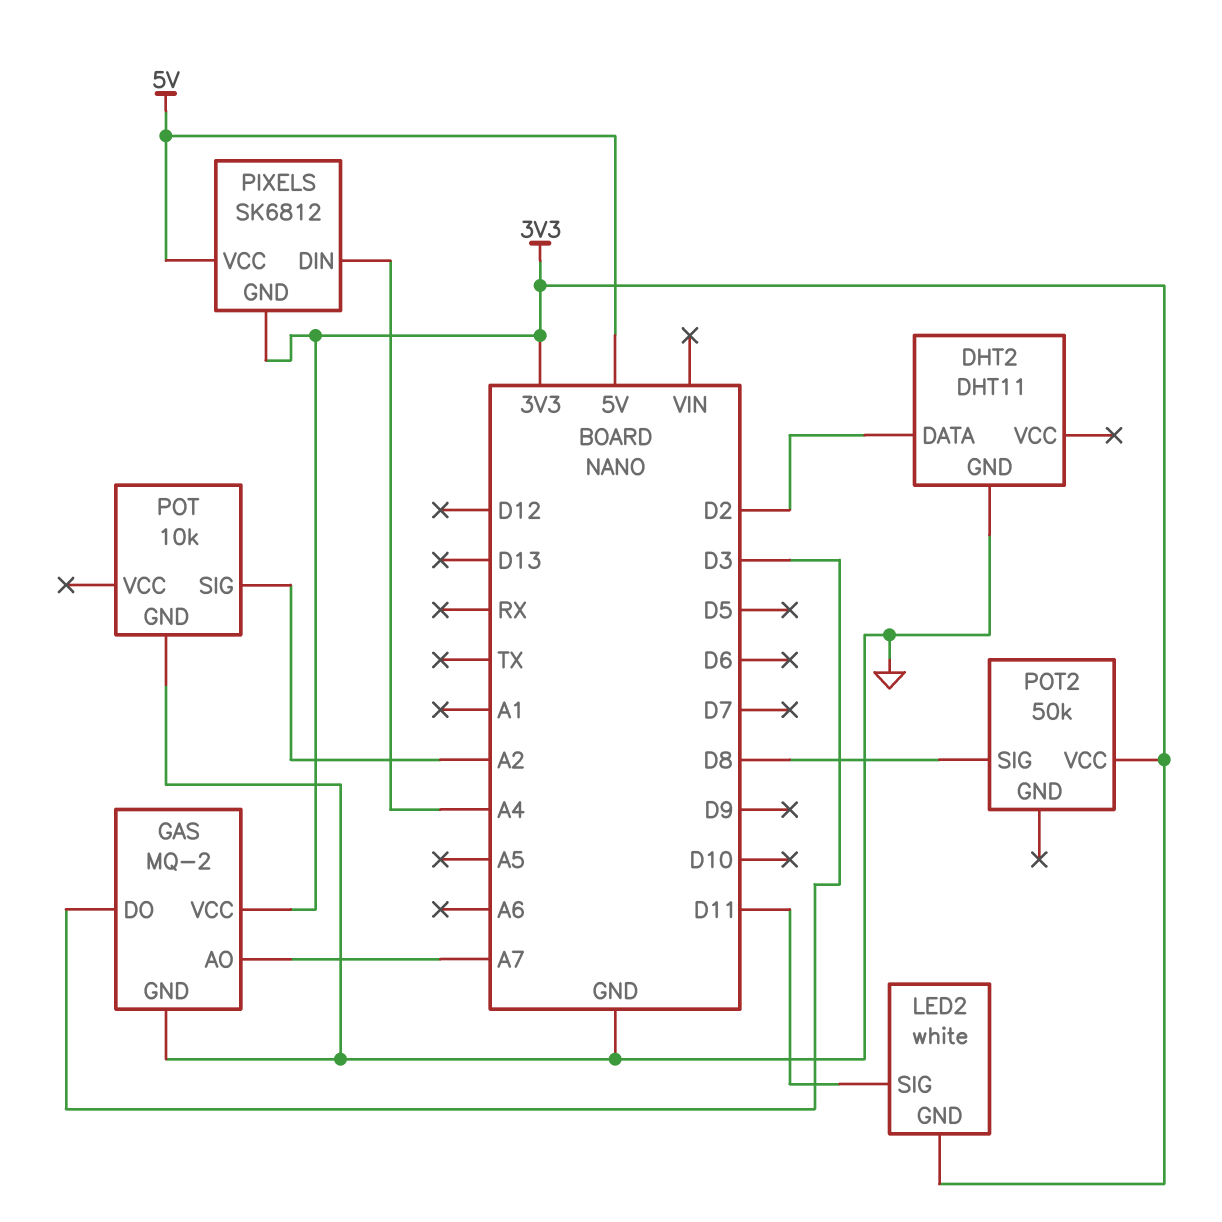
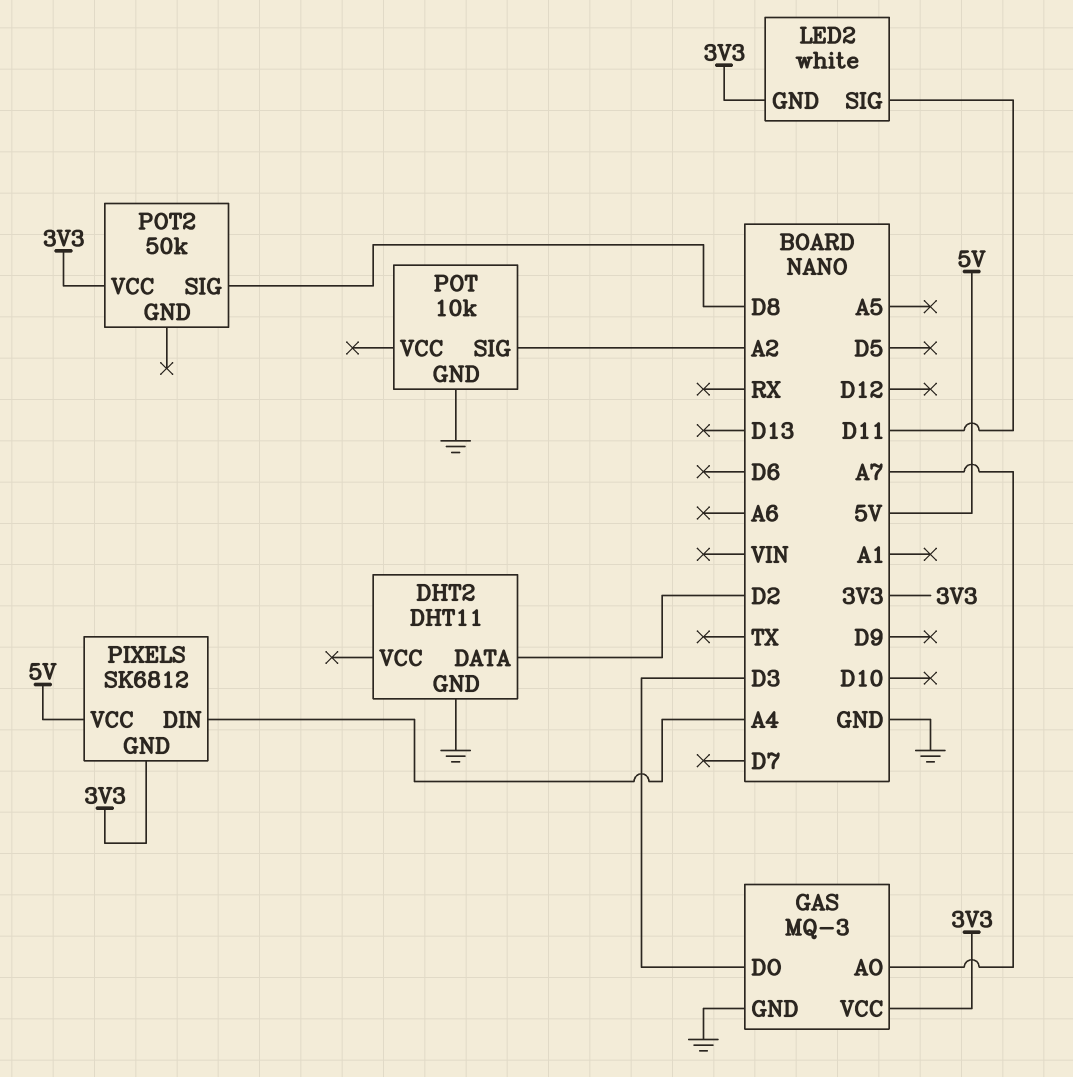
GAS: MQ-2 -> MQ-3

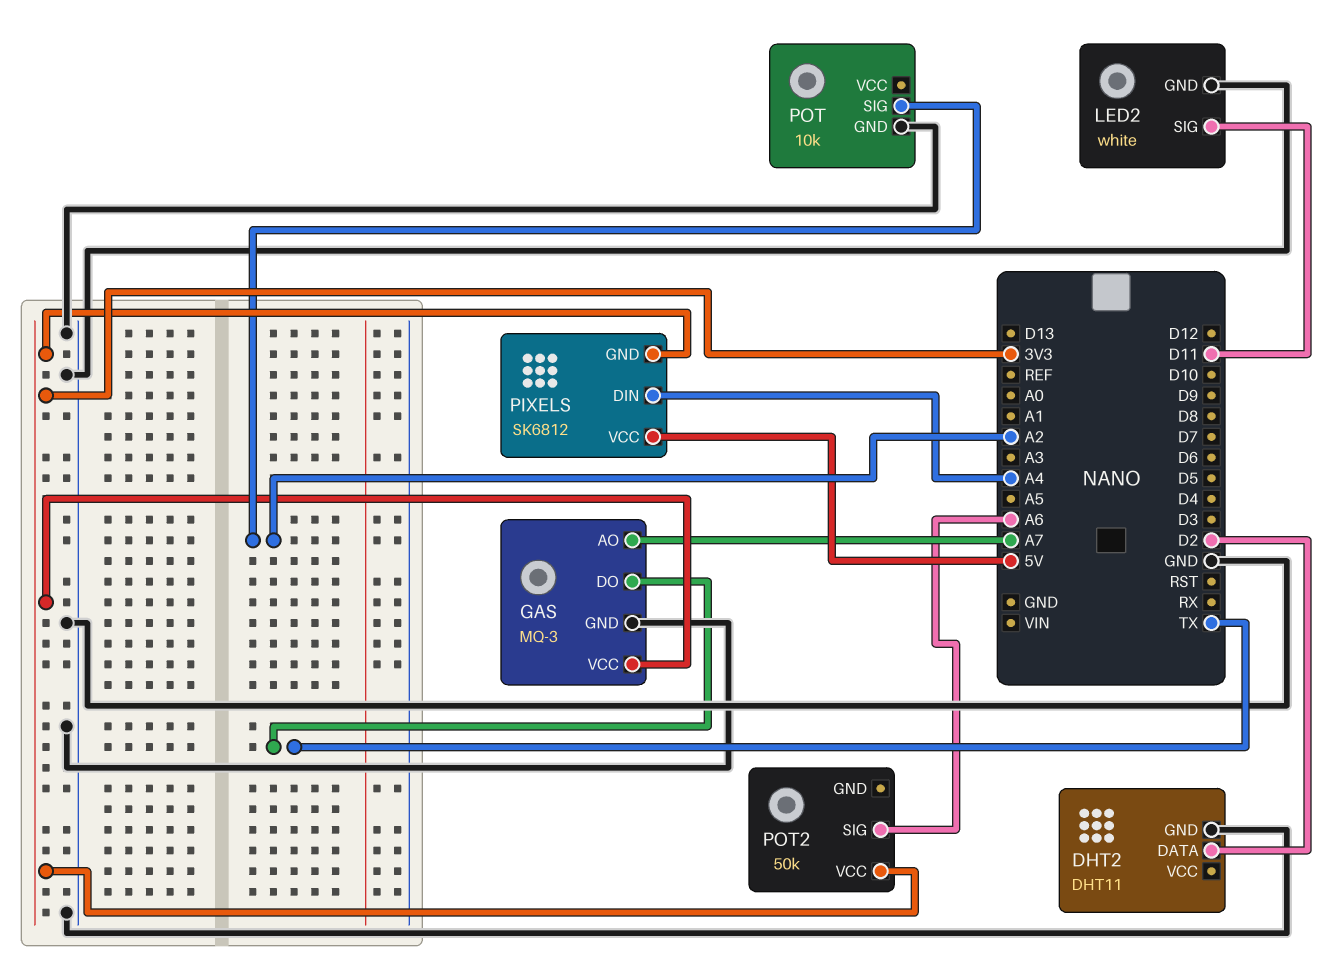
GAS pin DO: D3 -> TX
LED2 pin GND: 3V3 -> GND
POT2 pin SIG: D8 -> A6

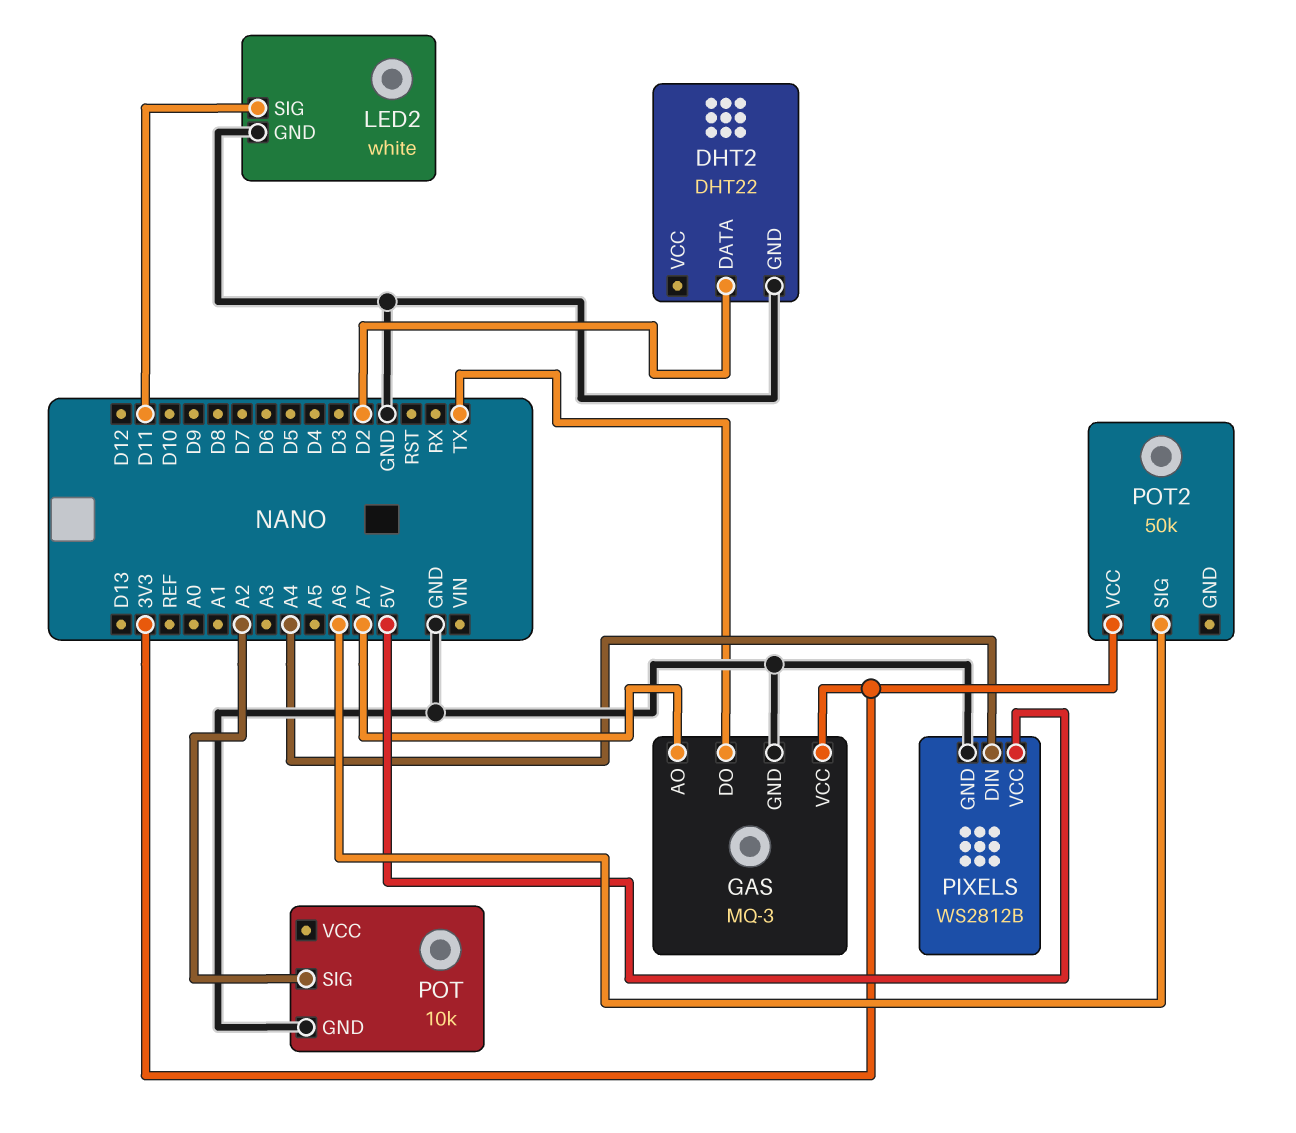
DHT2: DHT11 -> DHT22
PIXELS: SK6812 -> WS2812B
PIXELS pin GND: 3V3 -> GND

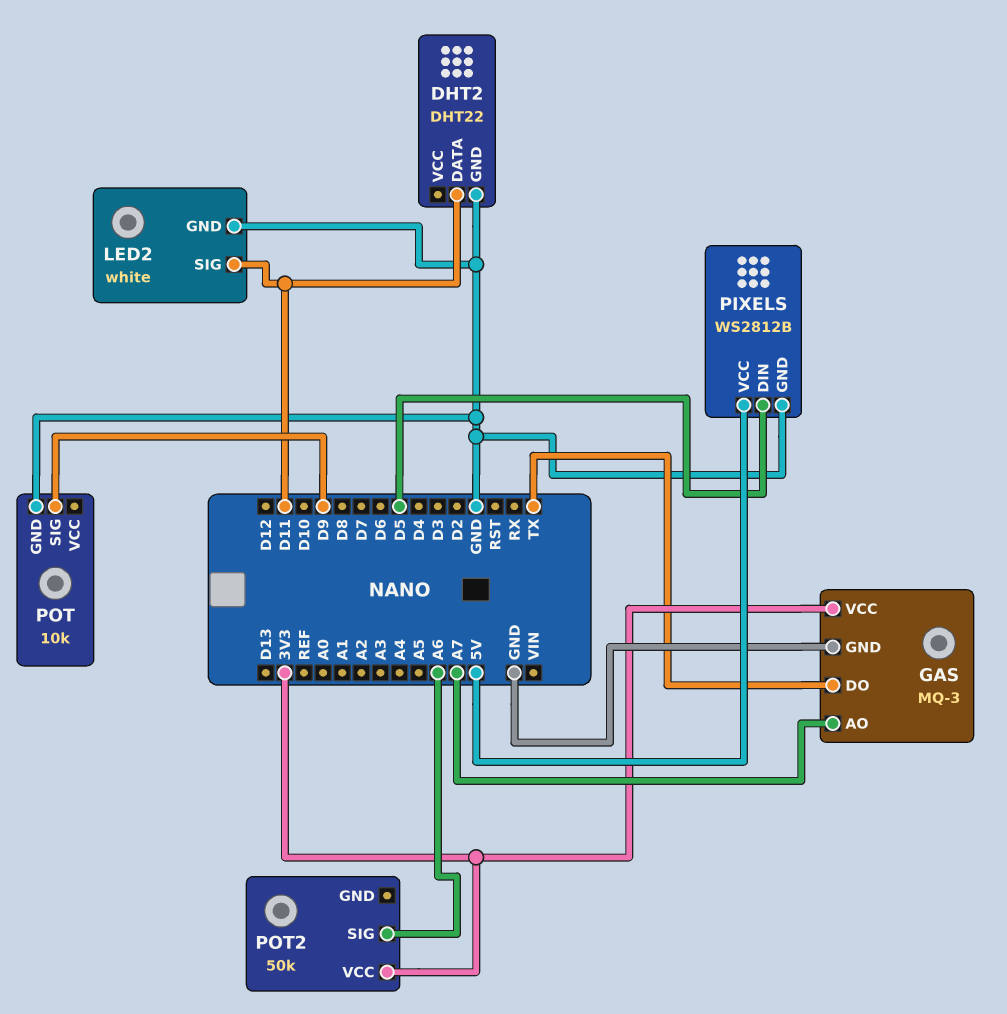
DHT2 pin DATA: D2 -> D11
PIXELS pin DIN: A4 -> D5
POT pin SIG: A2 -> D9

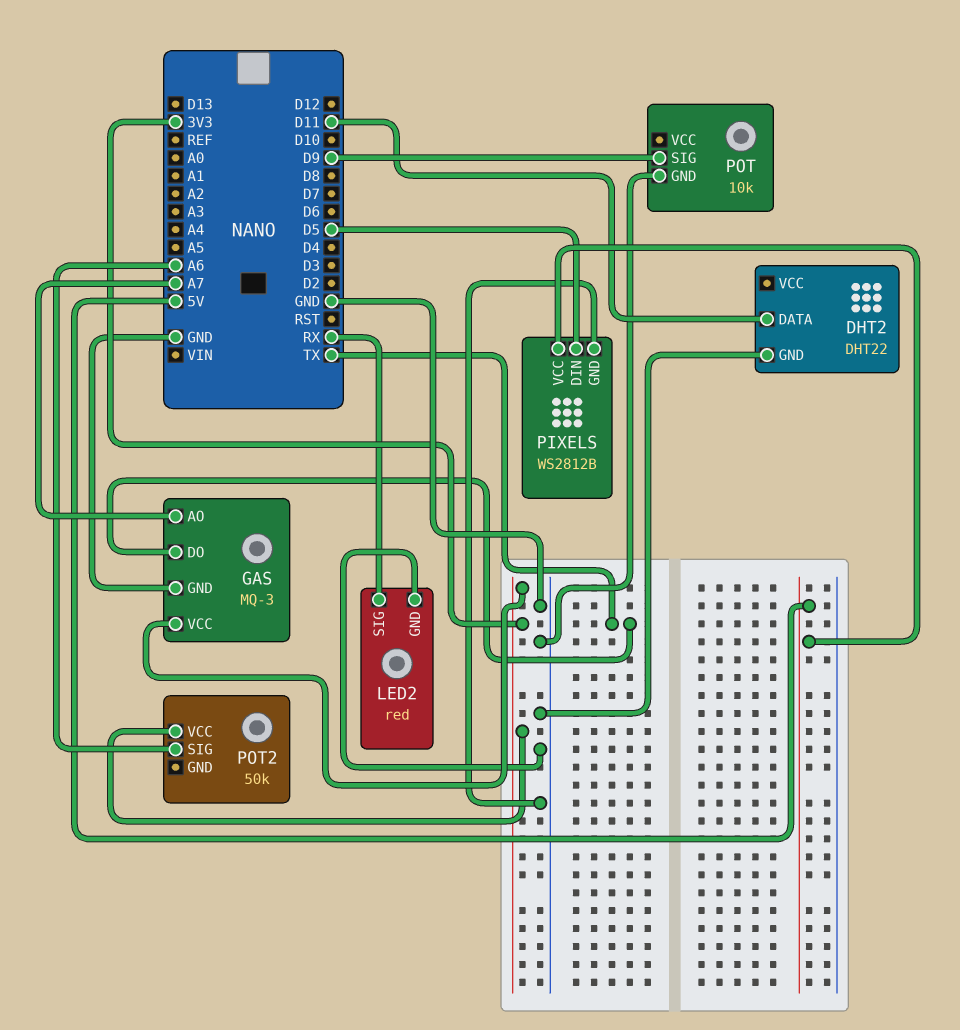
LED2: white -> red
LED2 pin SIG: D11 -> RX

